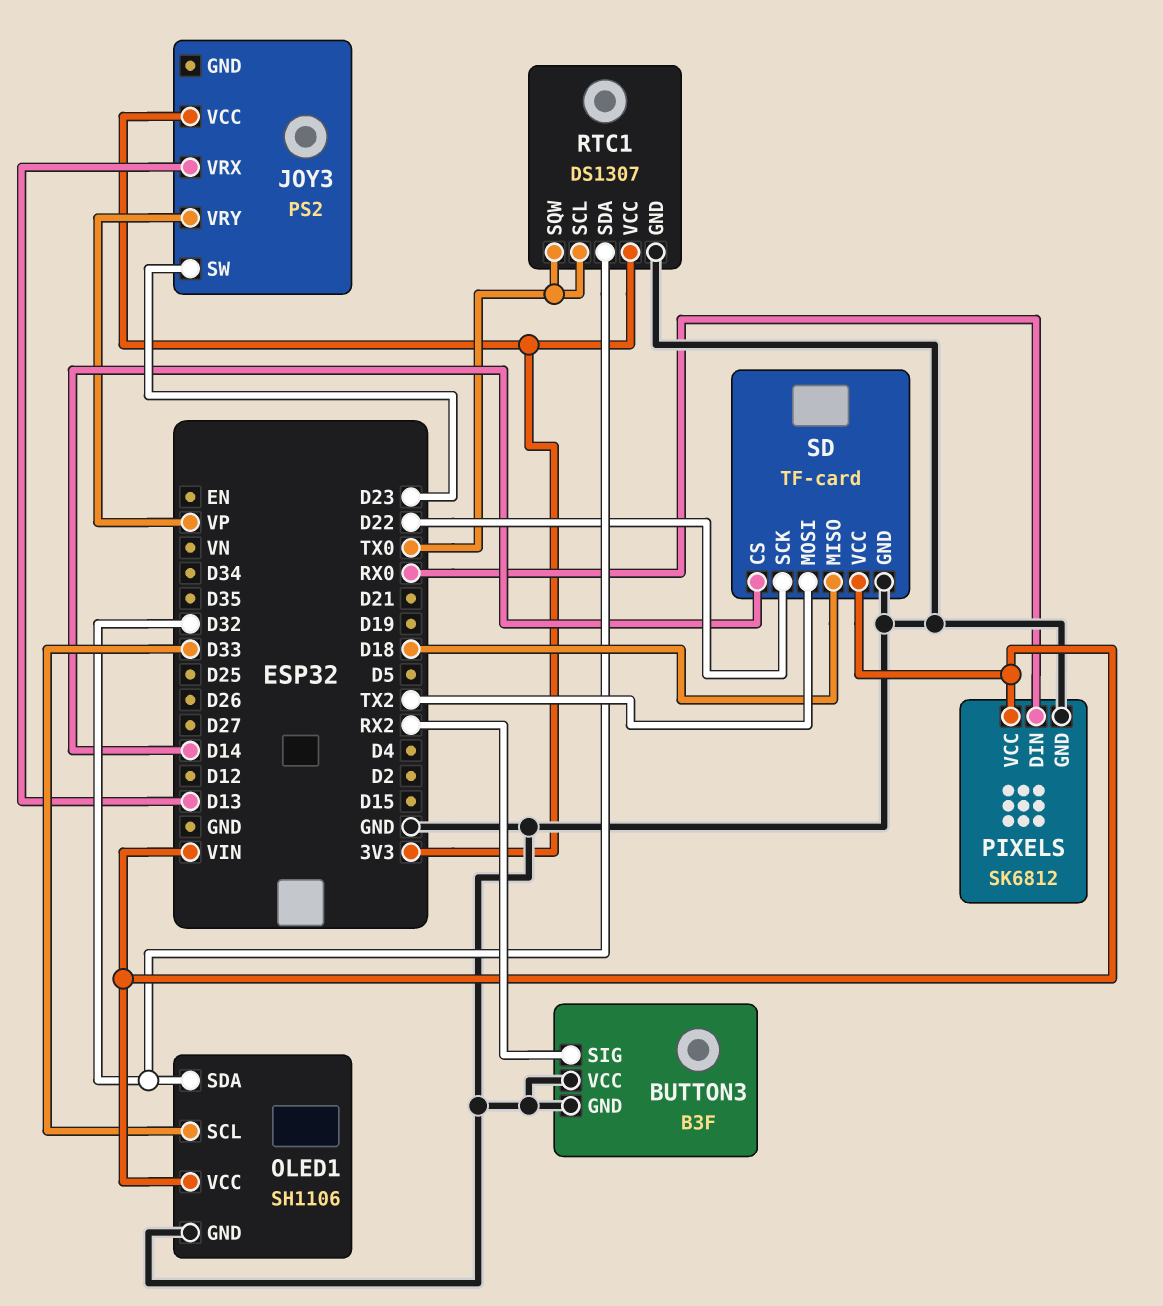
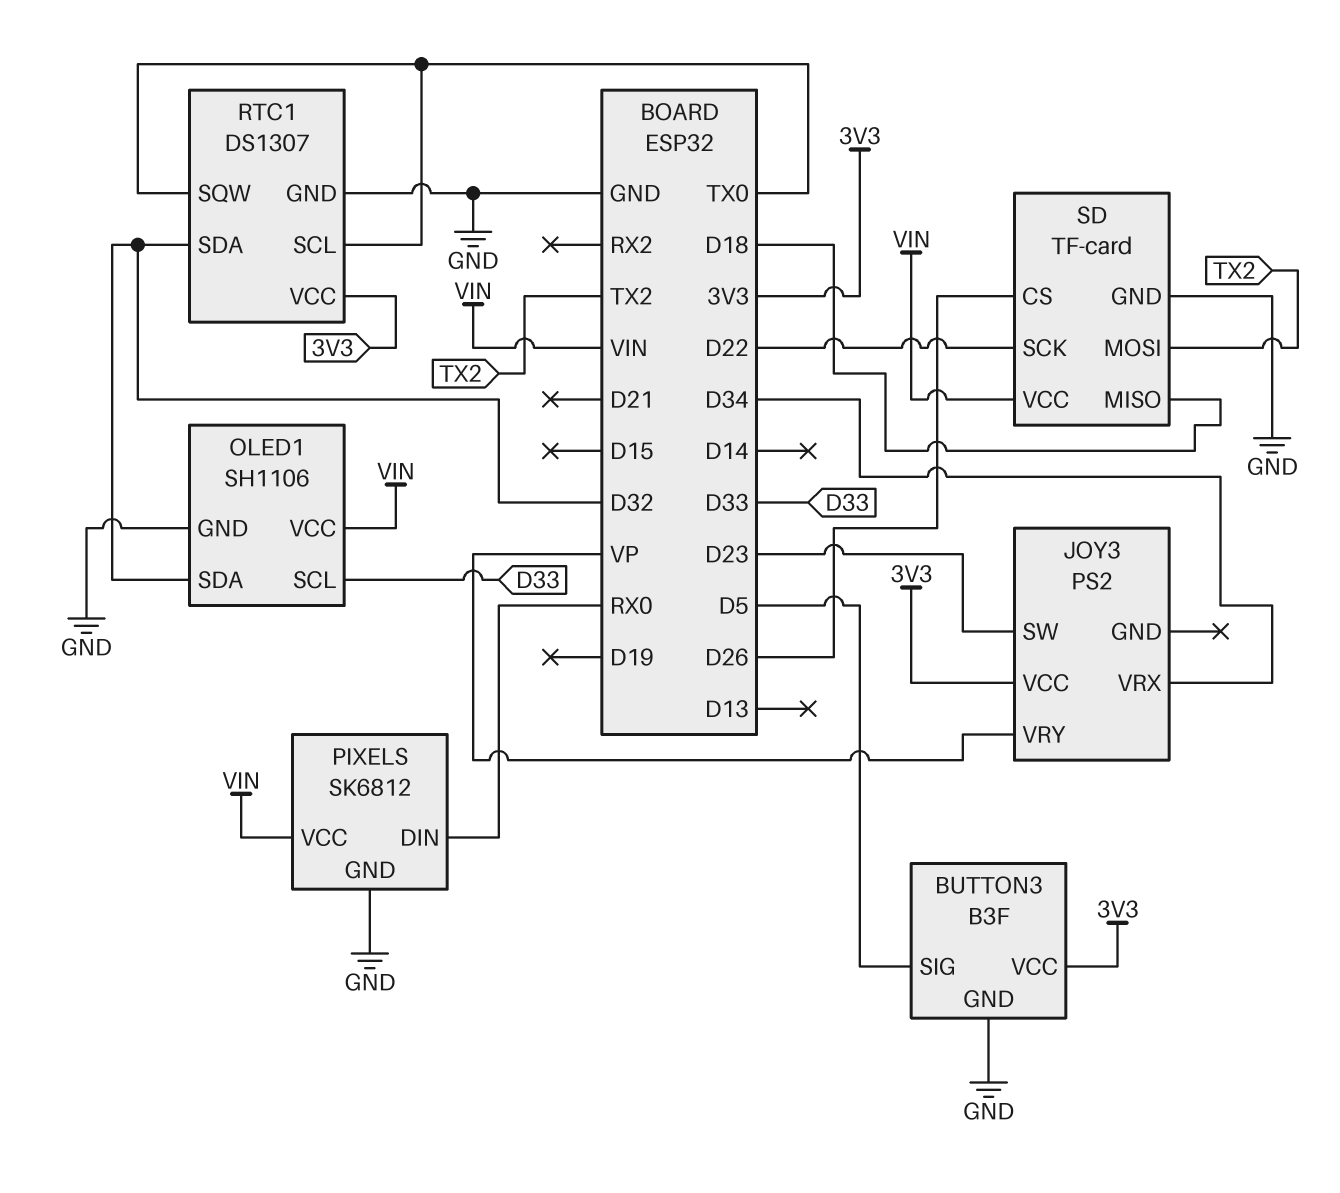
BUTTON3 pin SIG: RX2 -> D5
BUTTON3 pin VCC: GND -> 3V3
JOY3 pin VRX: D13 -> D34
SD pin CS: D14 -> D26

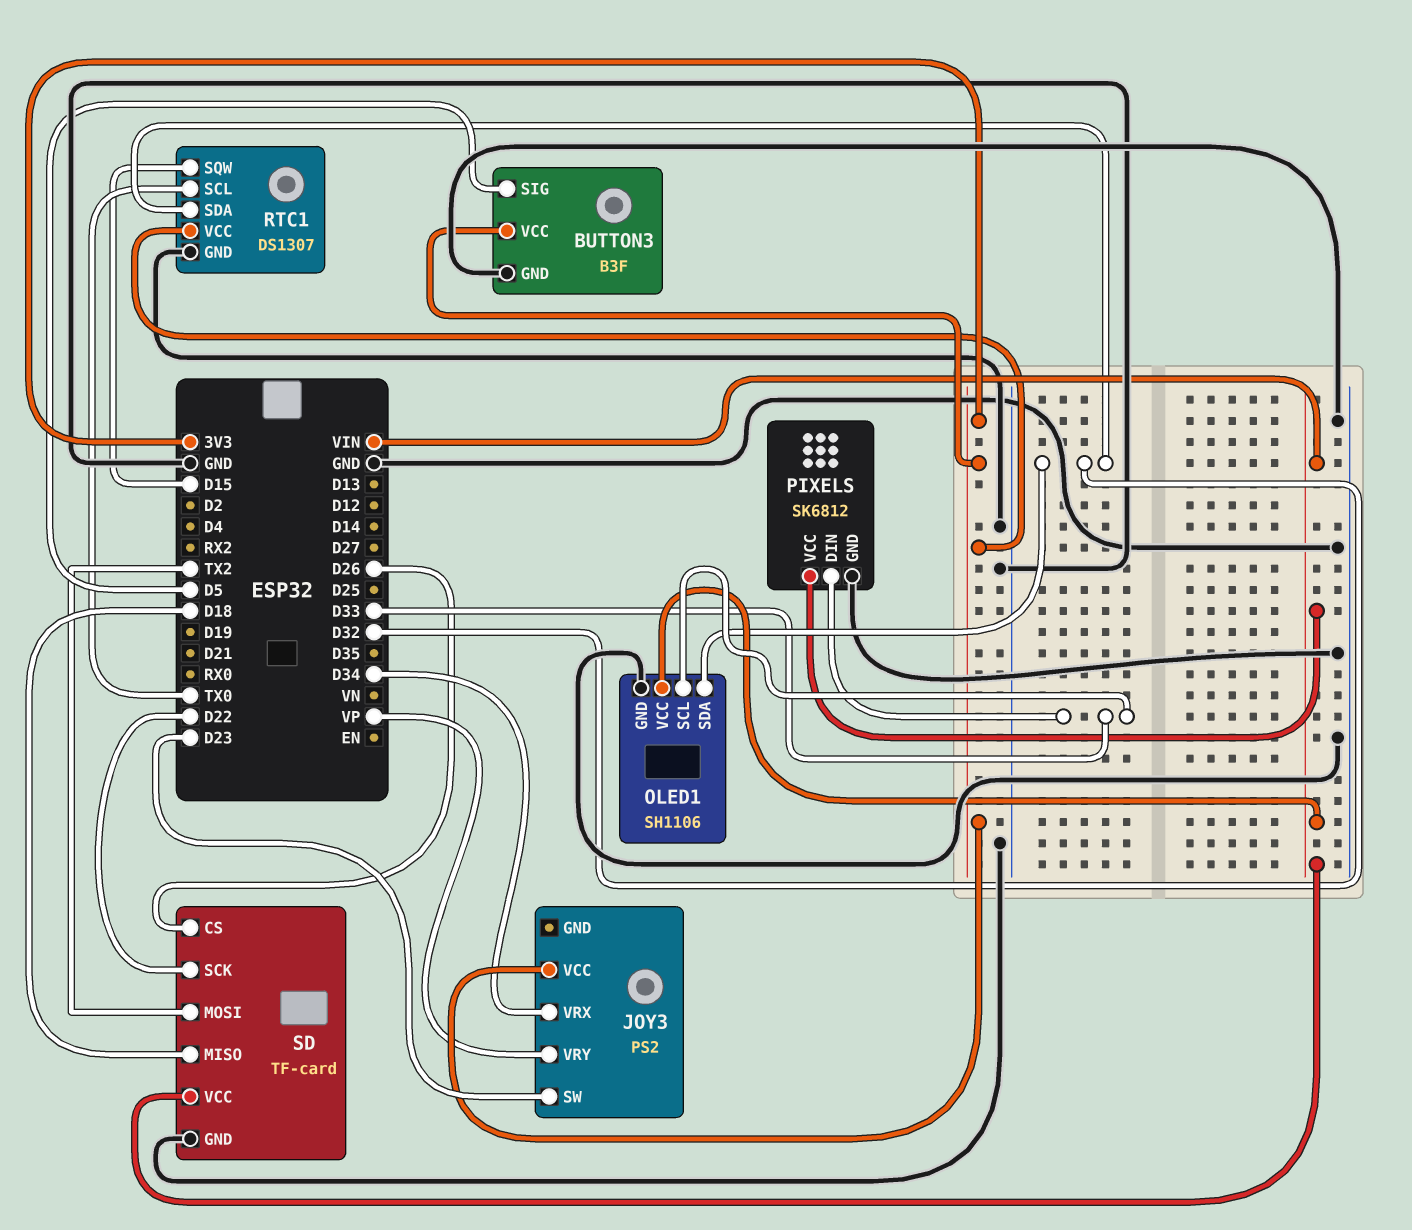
PIXELS pin DIN: RX0 -> D33
RTC1 pin SQW: TX0 -> D15

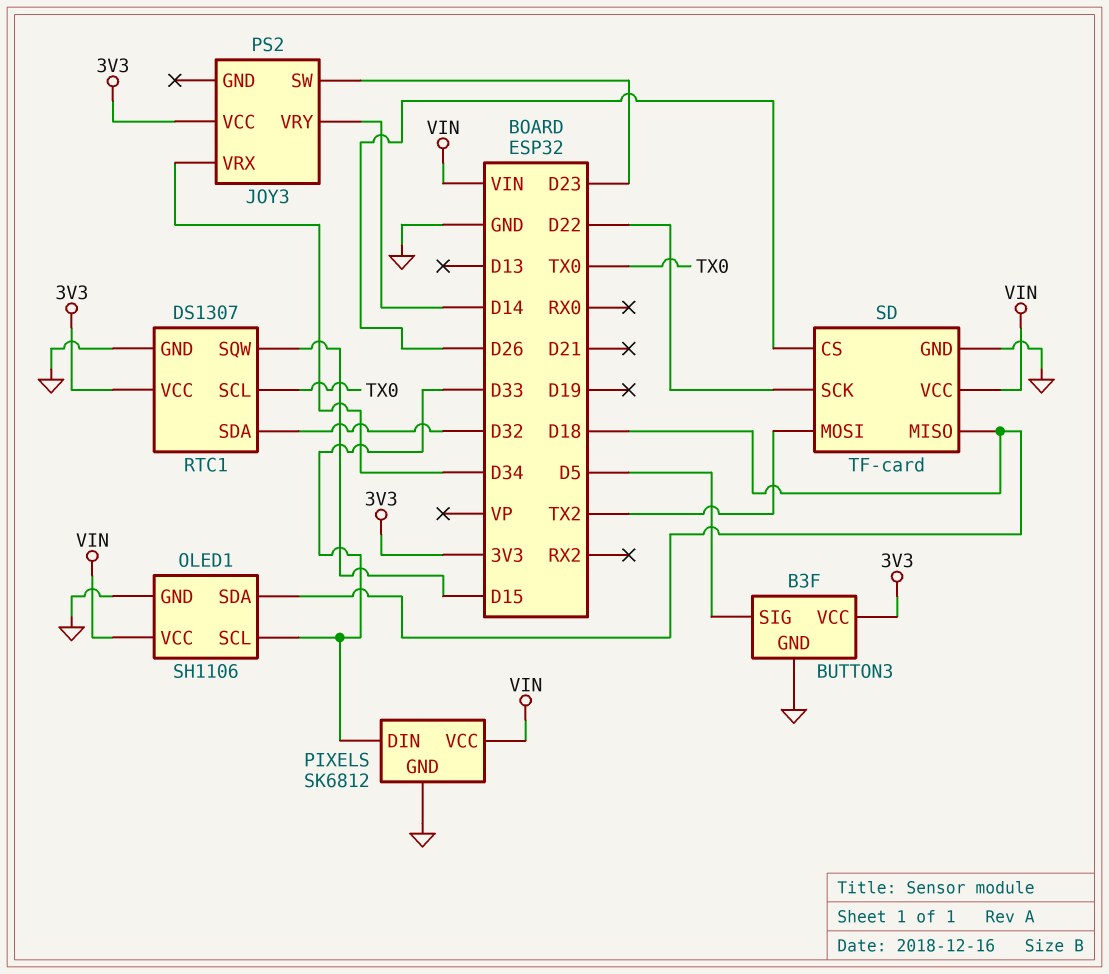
JOY3 pin VRY: VP -> D14
OLED1 pin SDA: D32 -> D18

